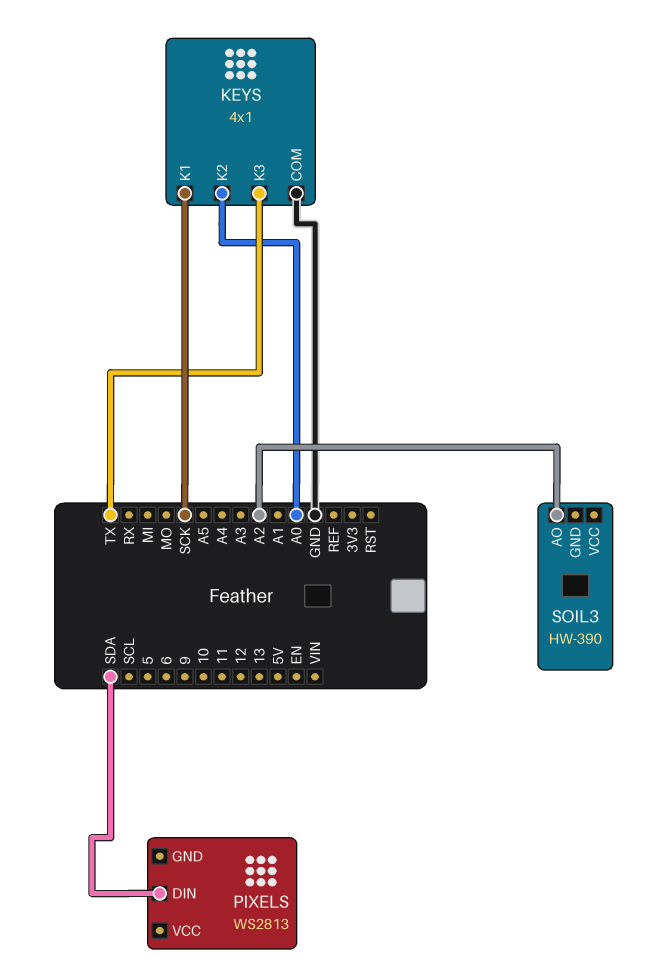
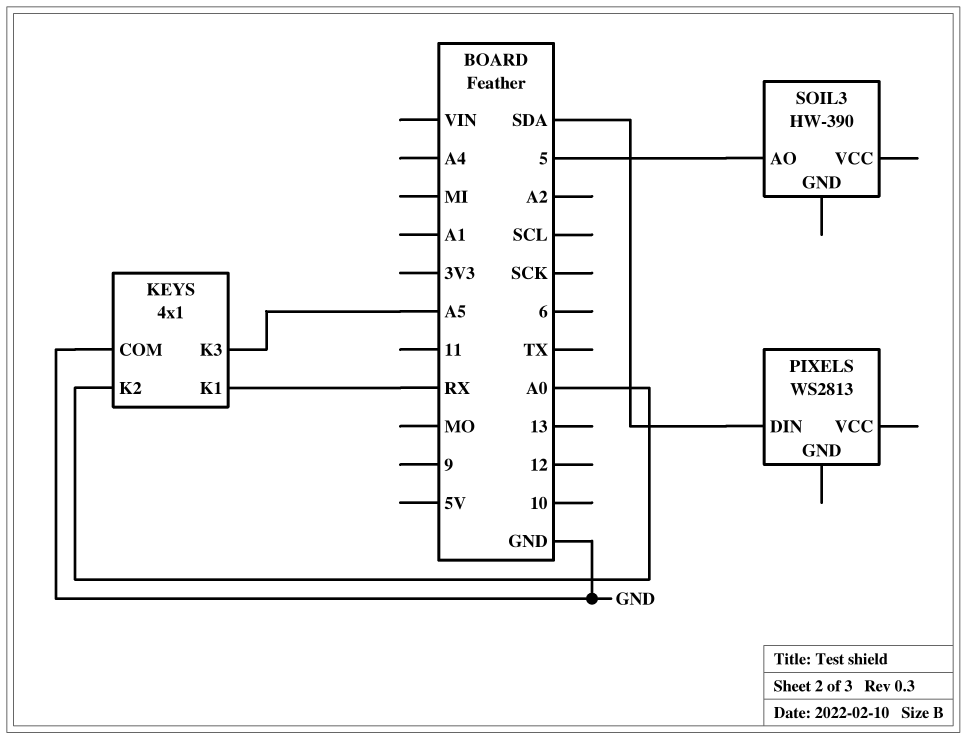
KEYS pin K1: SCK -> RX
KEYS pin K3: TX -> A5
SOIL3 pin AO: A2 -> 5

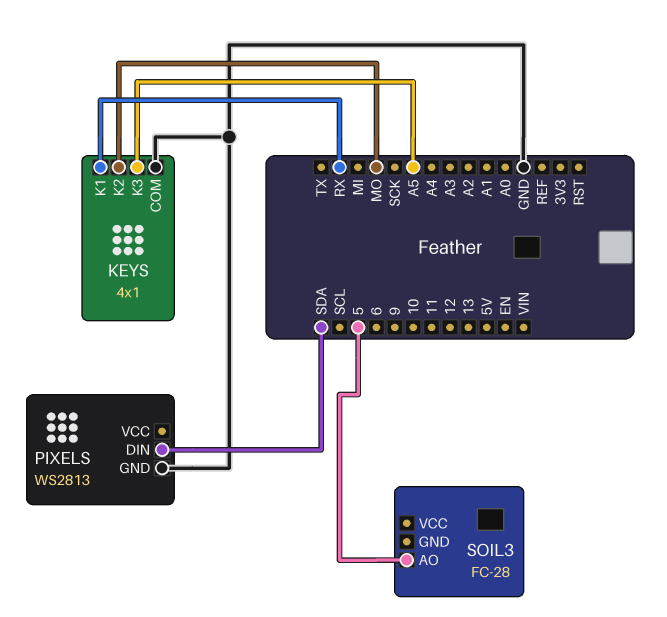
KEYS pin K2: A0 -> MO
PIXELS pin GND: none -> GND
SOIL3: HW-390 -> FC-28

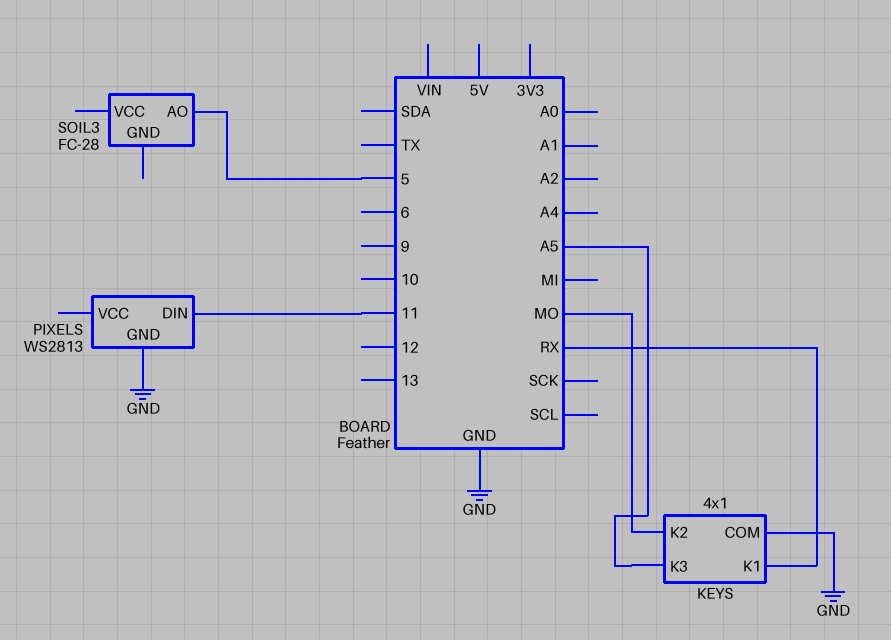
PIXELS pin DIN: SDA -> 11

